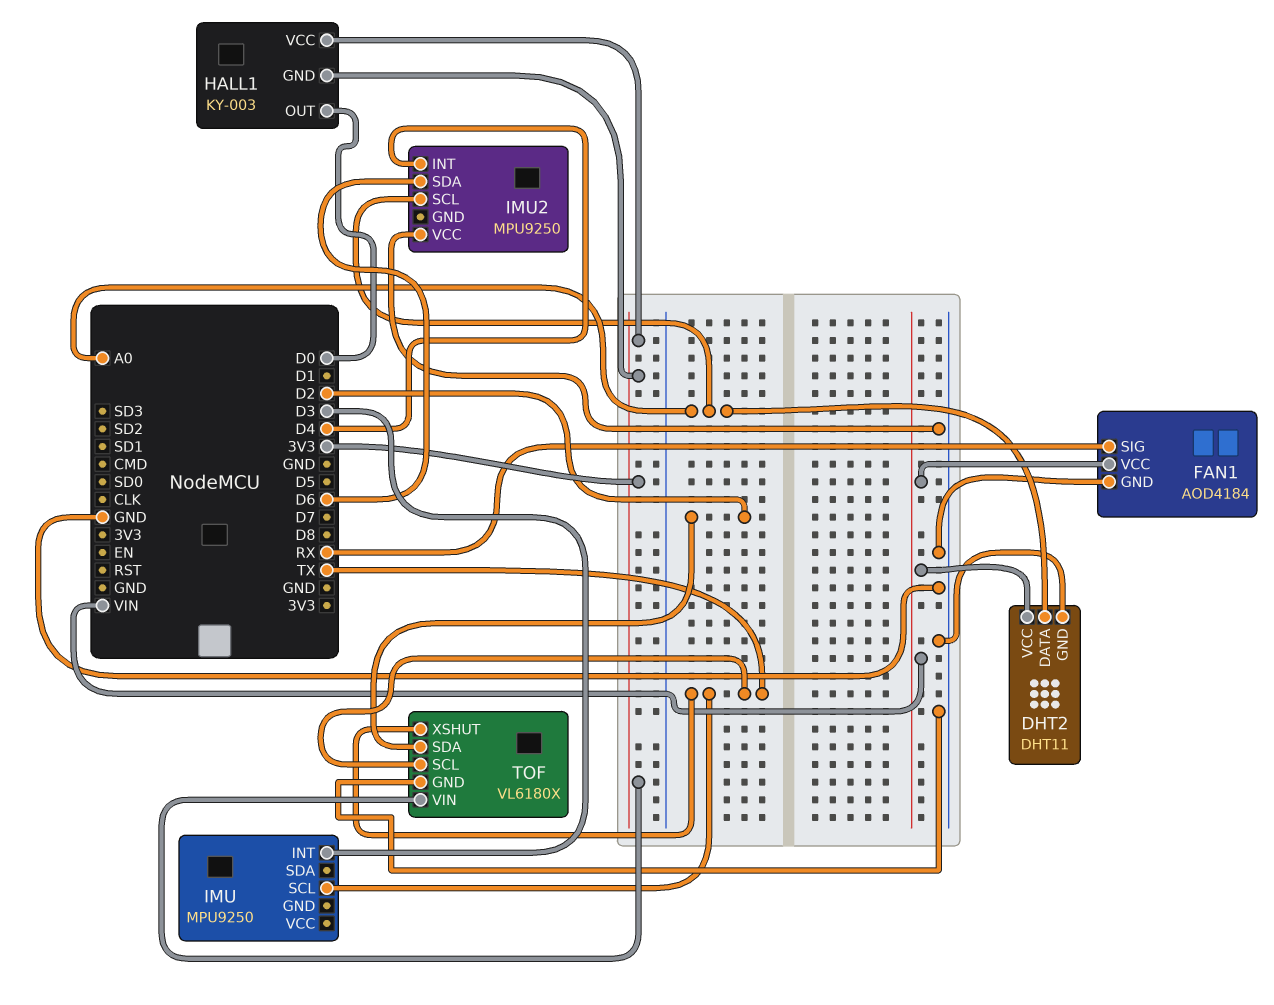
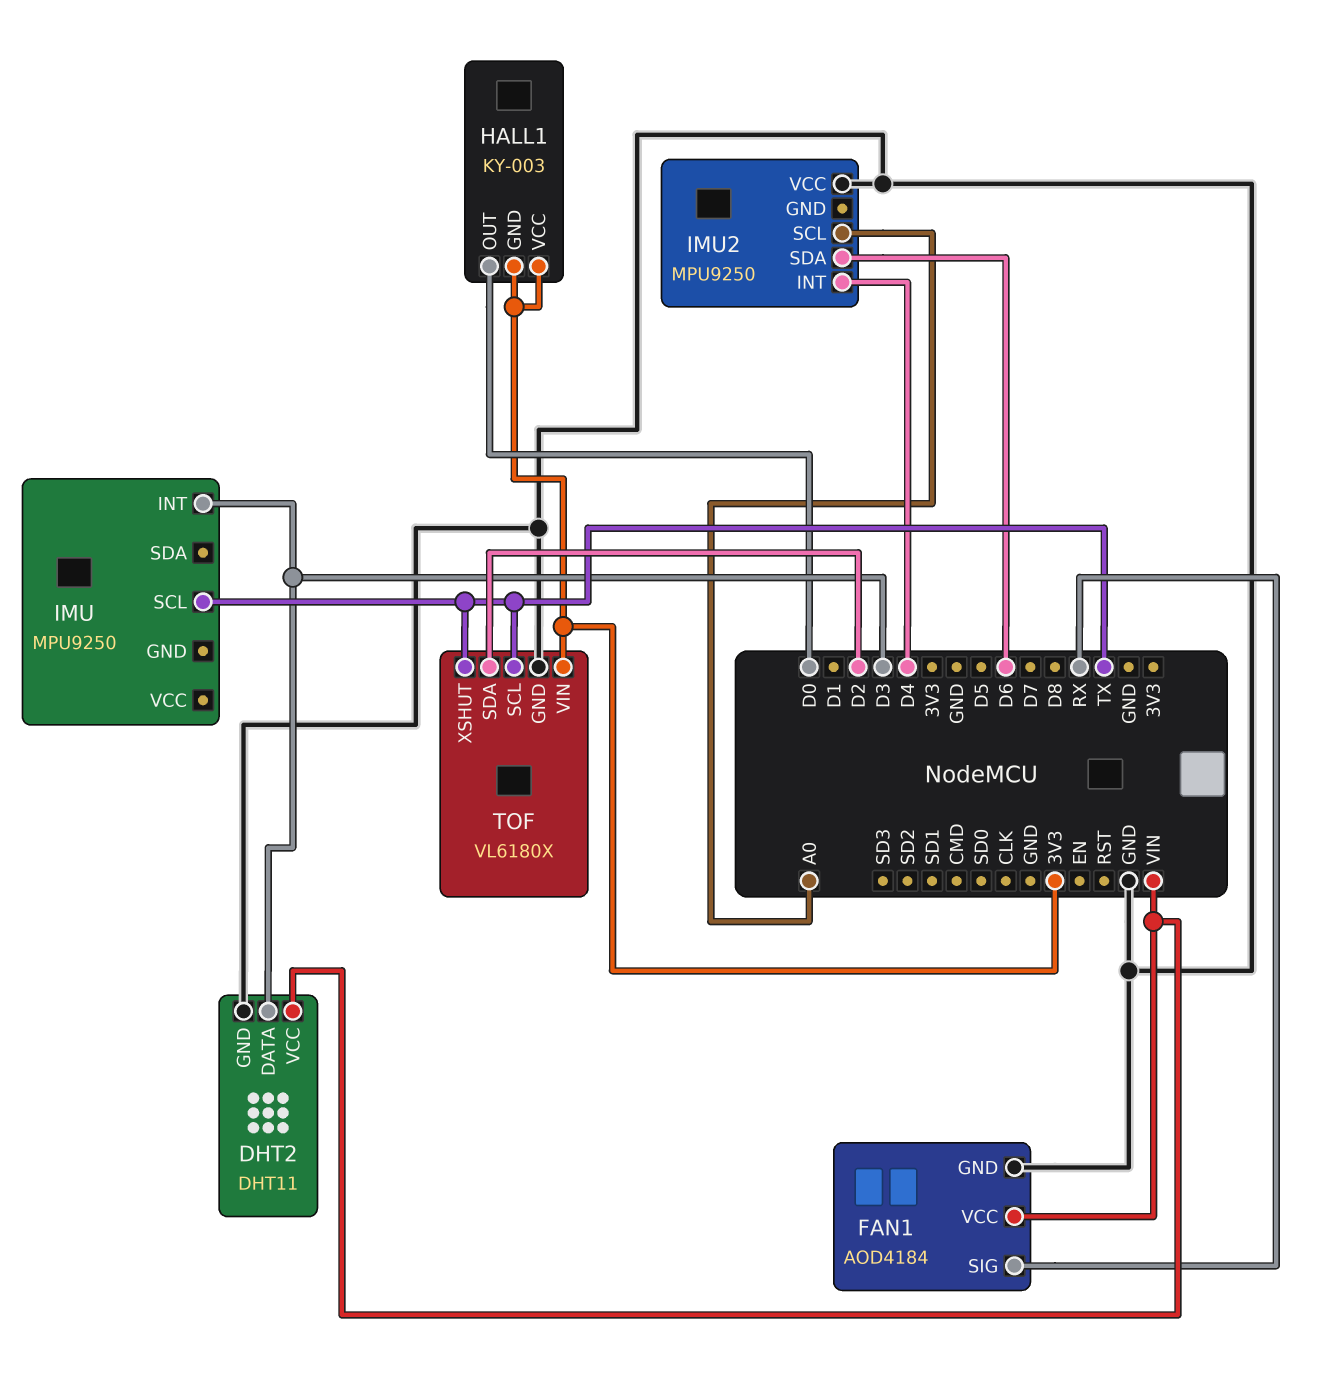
DHT2 pin DATA: A0 -> D3

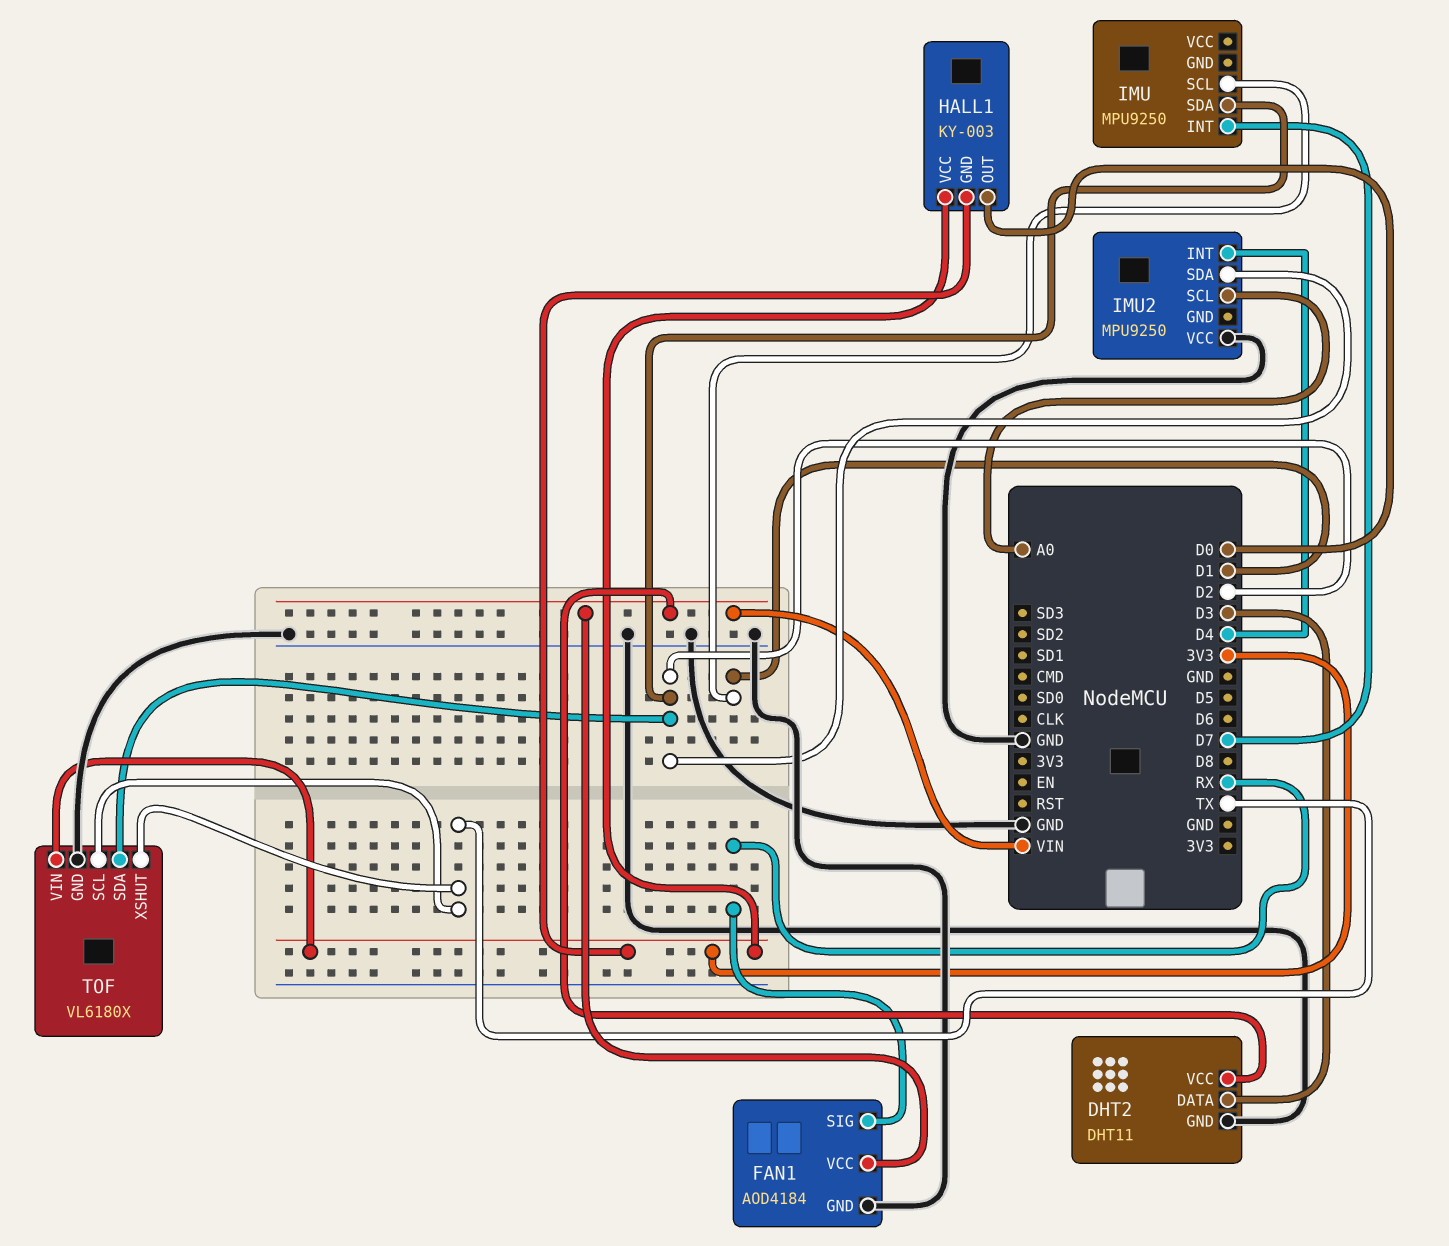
IMU pin INT: D3 -> D7
IMU pin SCL: TX -> D1
IMU pin SDA: none -> D2
IMU2 pin SDA: D6 -> D2

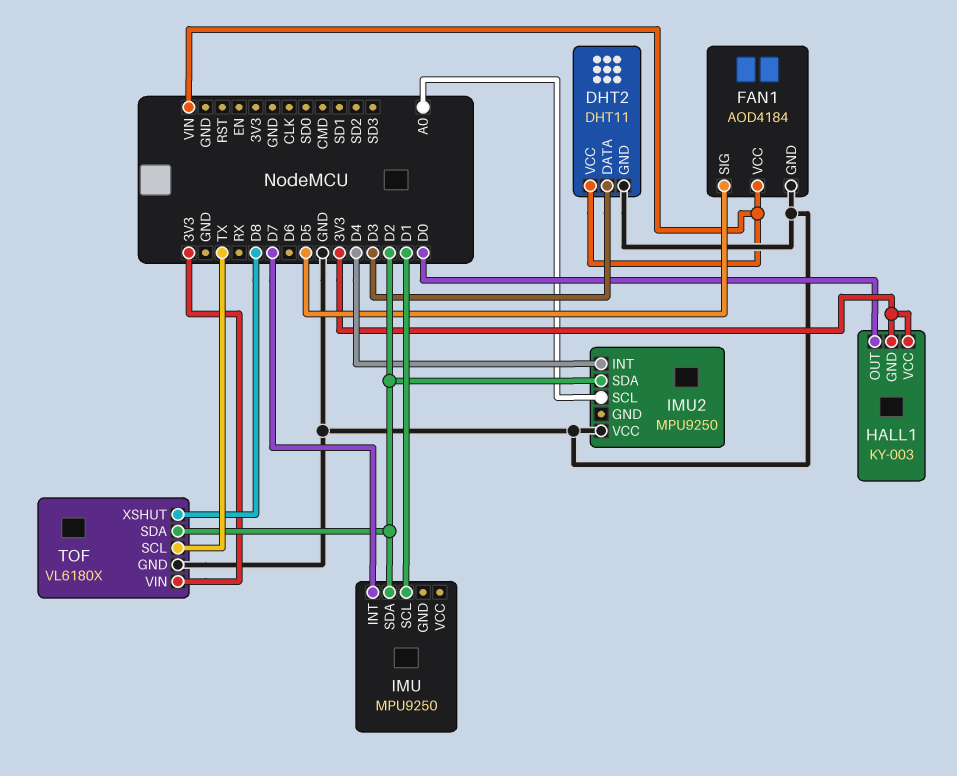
FAN1 pin SIG: RX -> D5
TOF pin XSHUT: TX -> D8

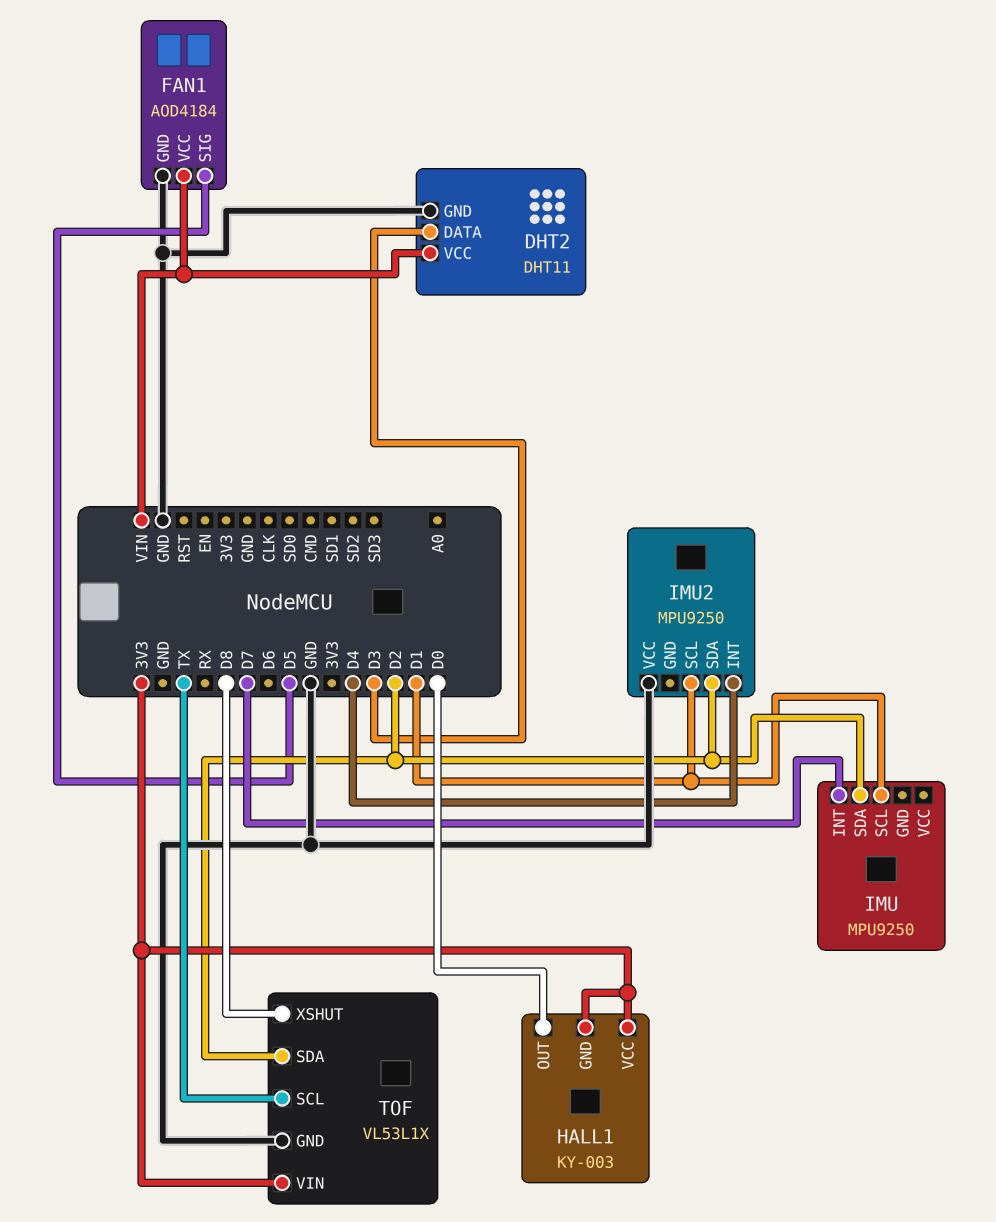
IMU2 pin SCL: A0 -> D1
TOF: VL6180X -> VL53L1X

